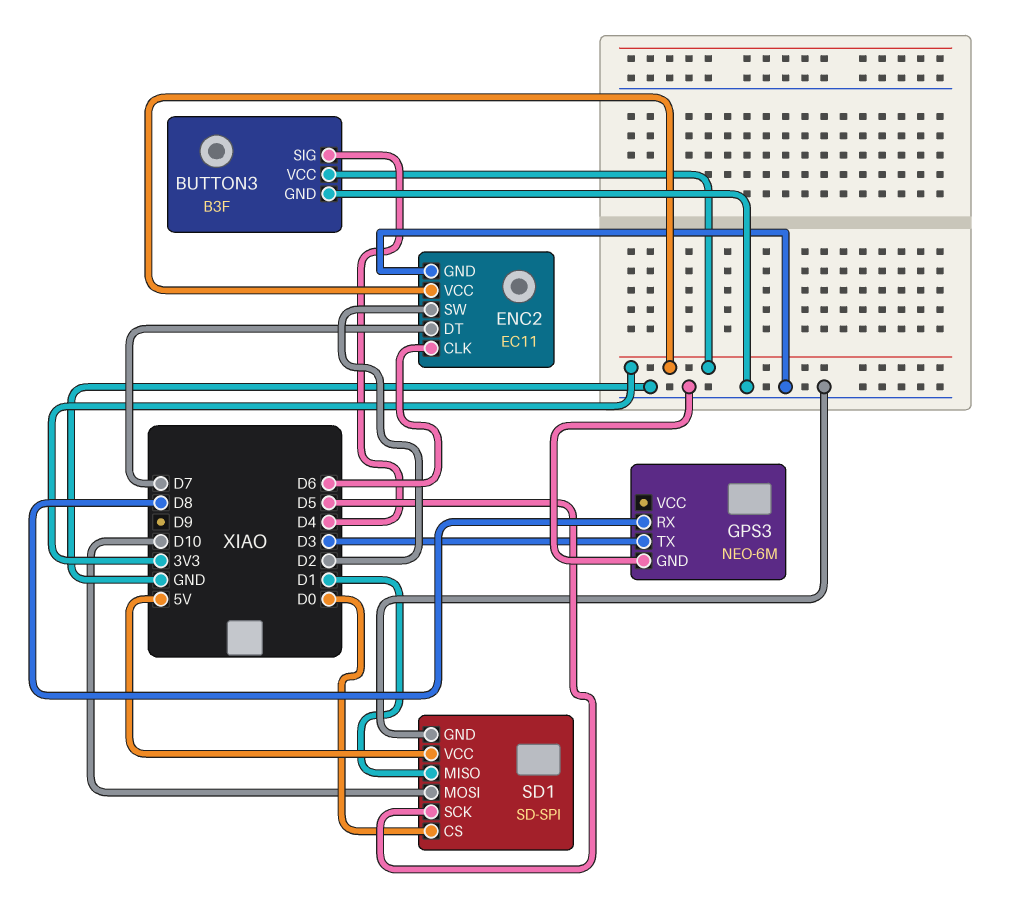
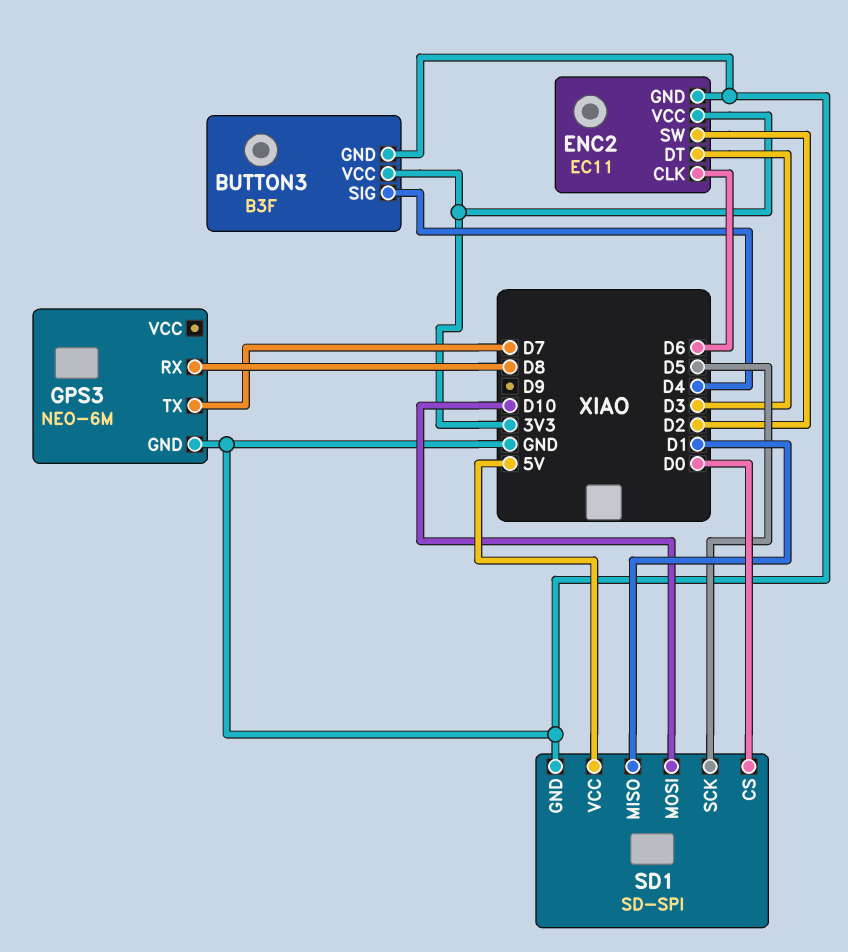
ENC2 pin DT: D7 -> D3
GPS3 pin TX: D3 -> D7

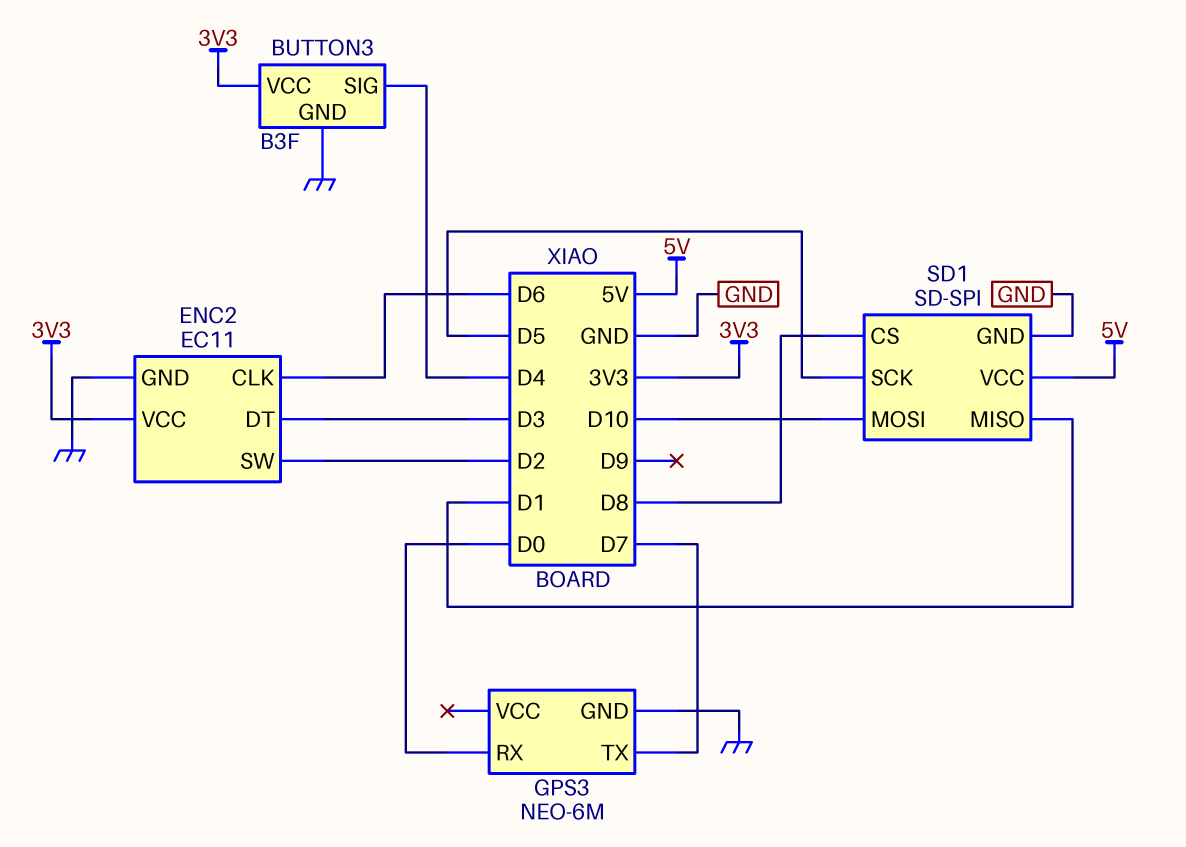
GPS3 pin RX: D8 -> D0
SD1 pin CS: D0 -> D8

